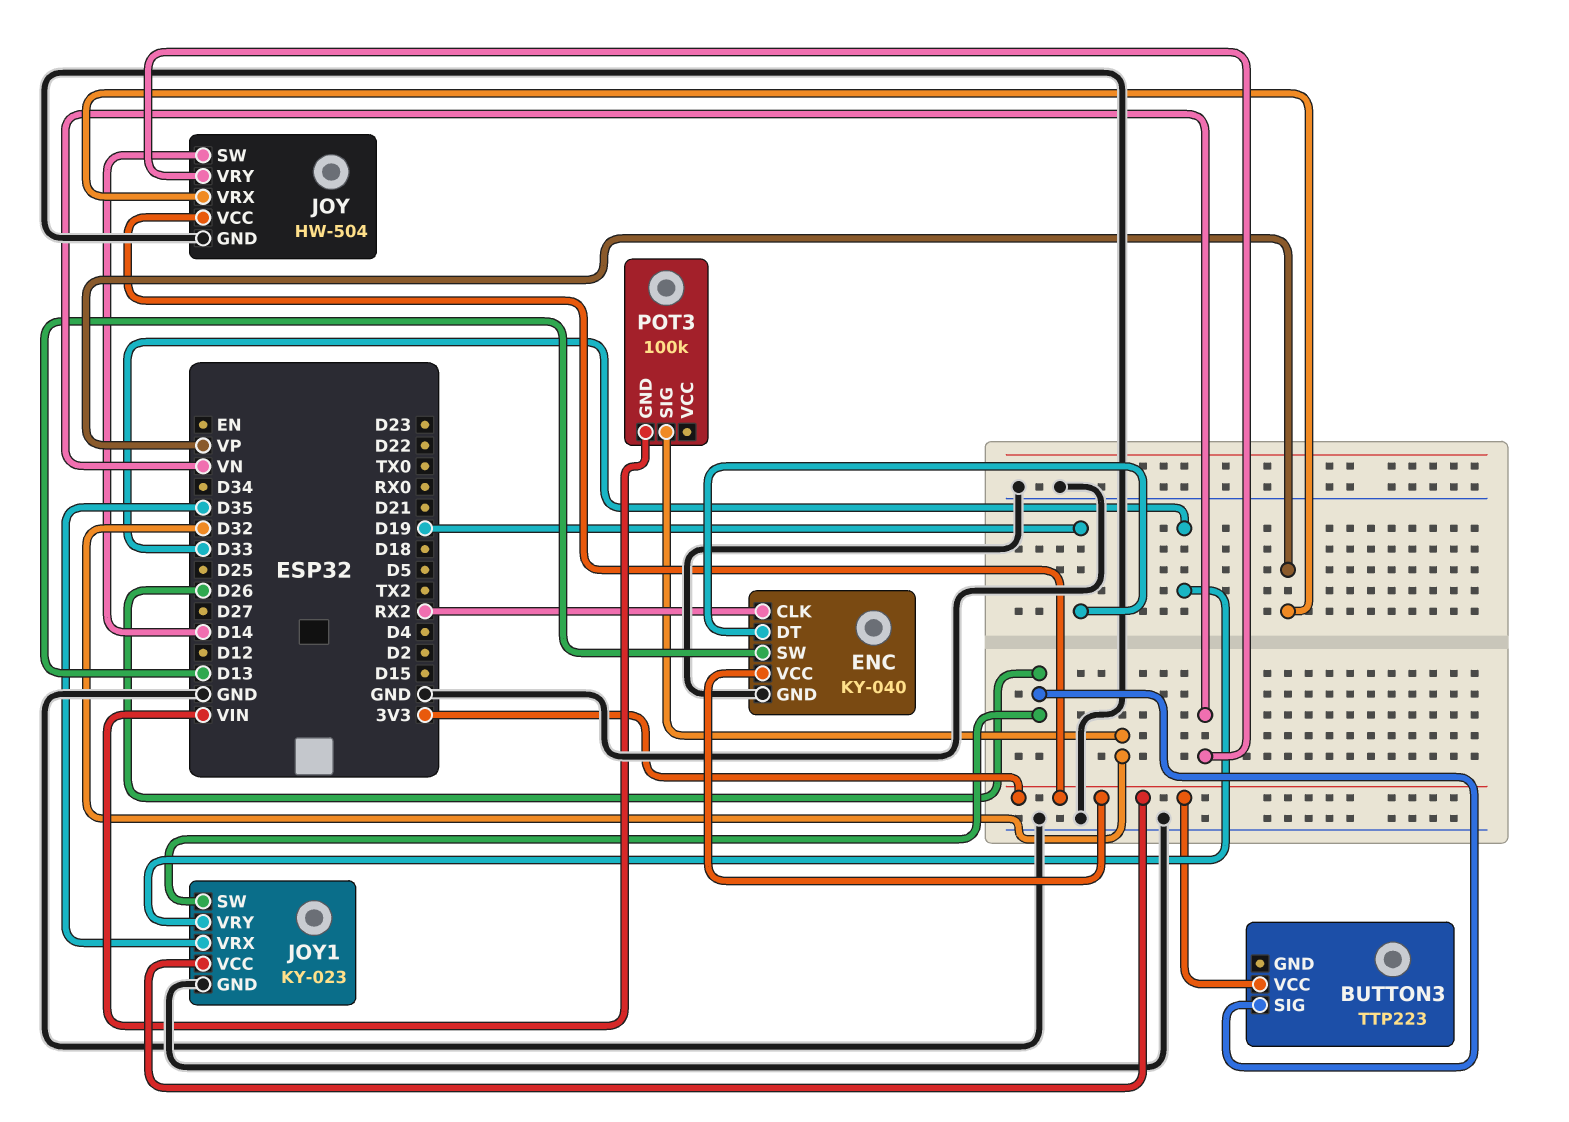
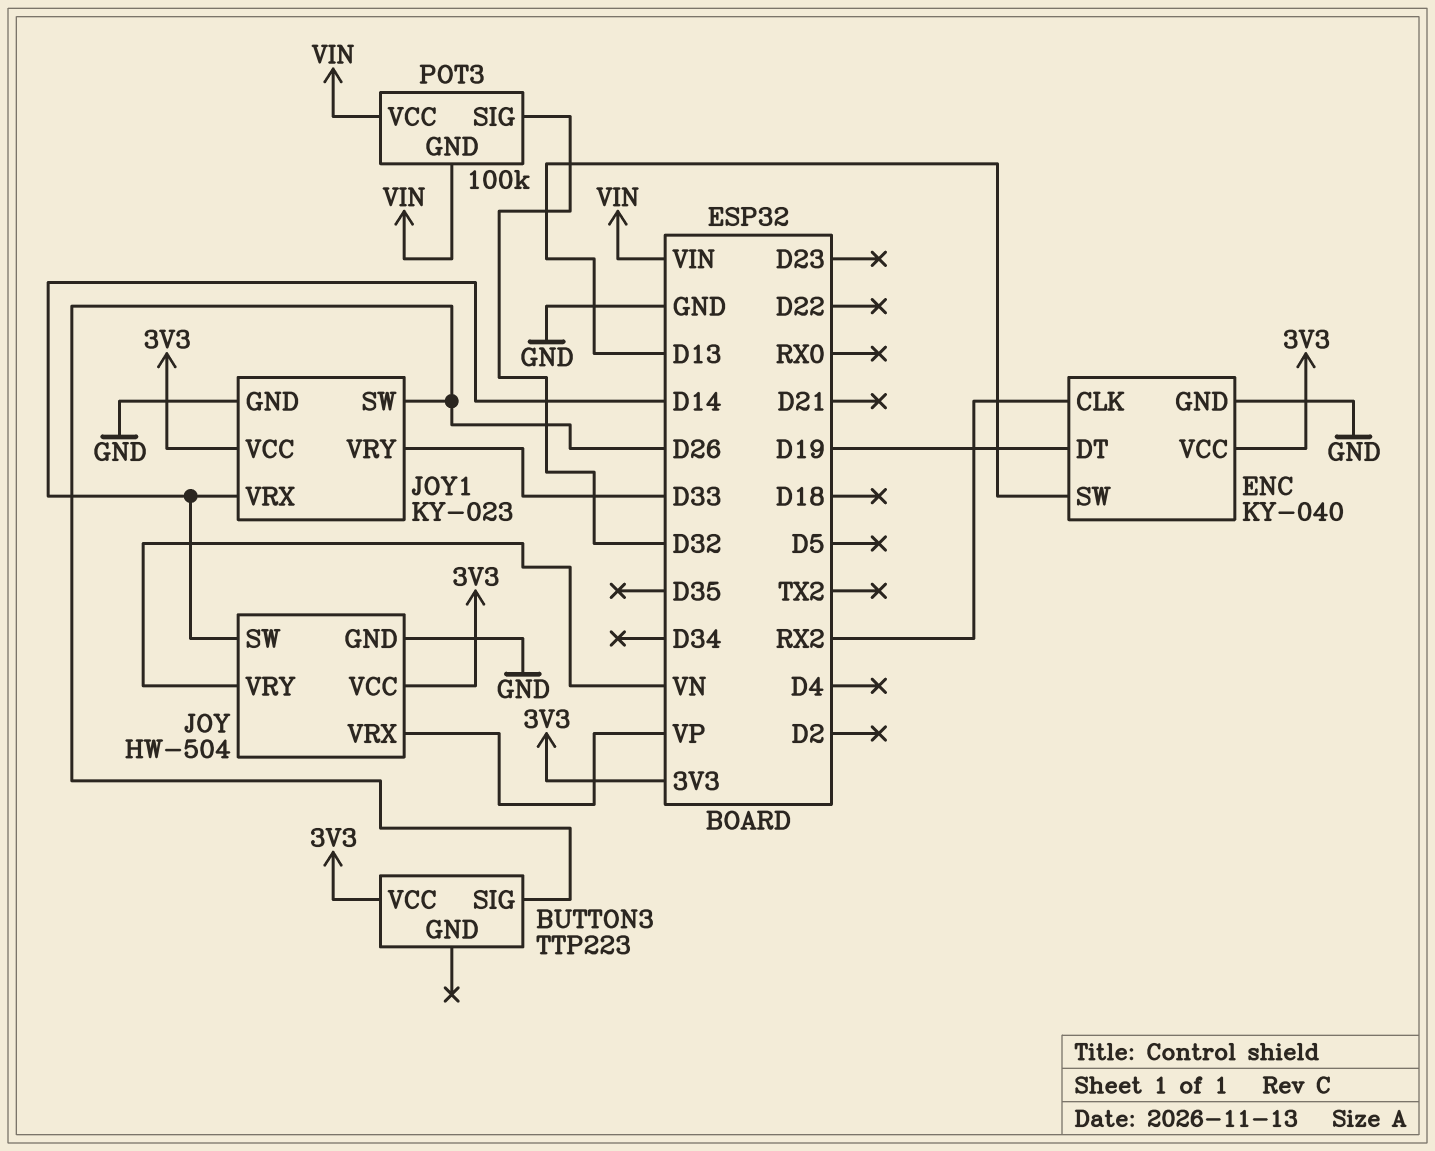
JOY1 pin VRX: D35 -> D14
POT3 pin VCC: none -> VIN

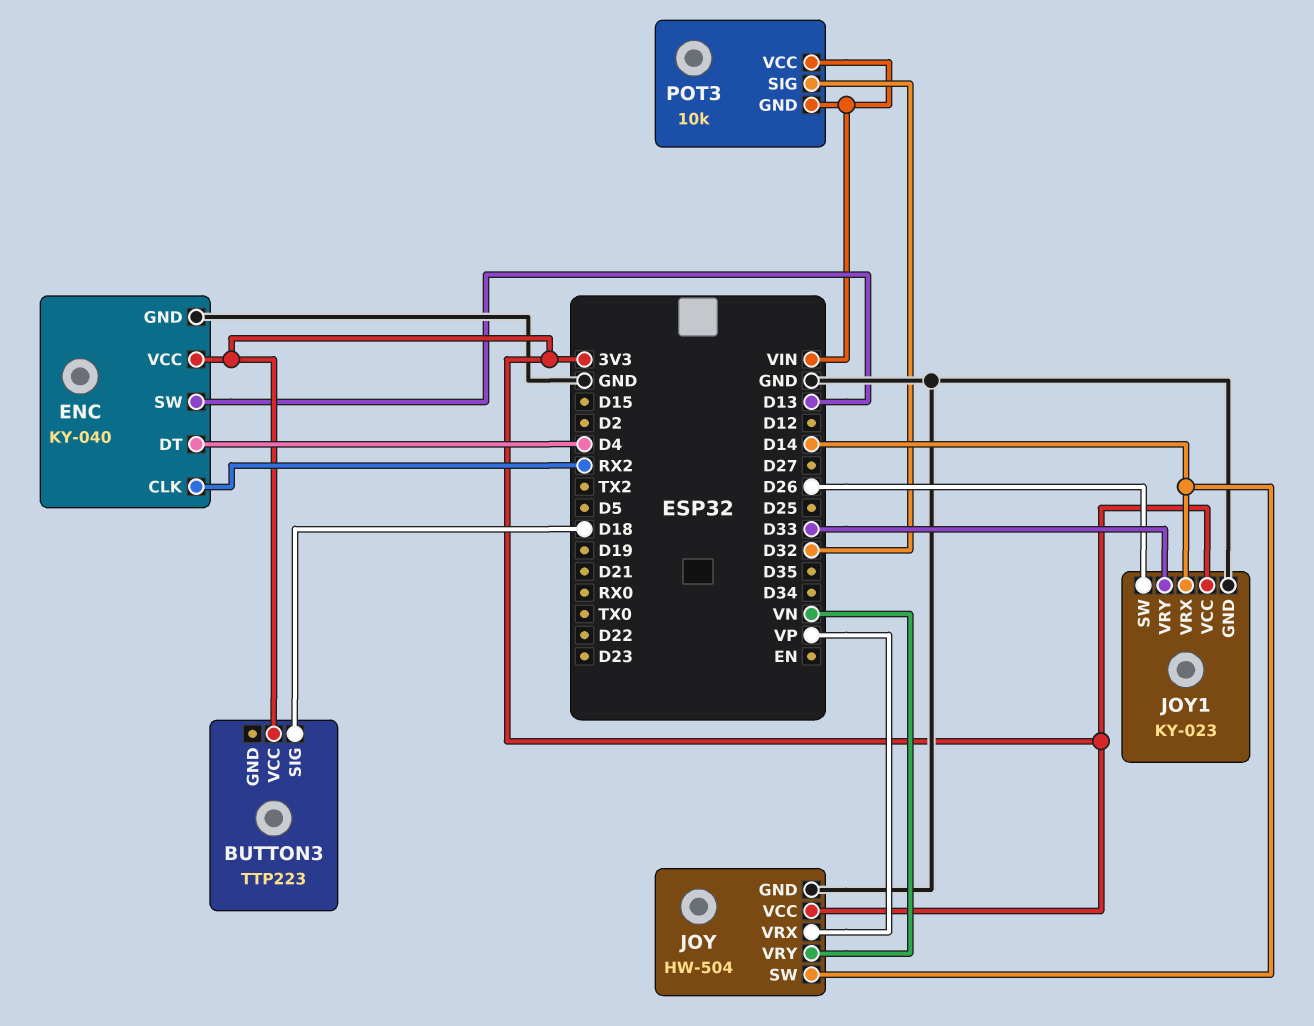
BUTTON3 pin SIG: D26 -> D18
ENC pin DT: D19 -> D4
POT3: 100k -> 10k

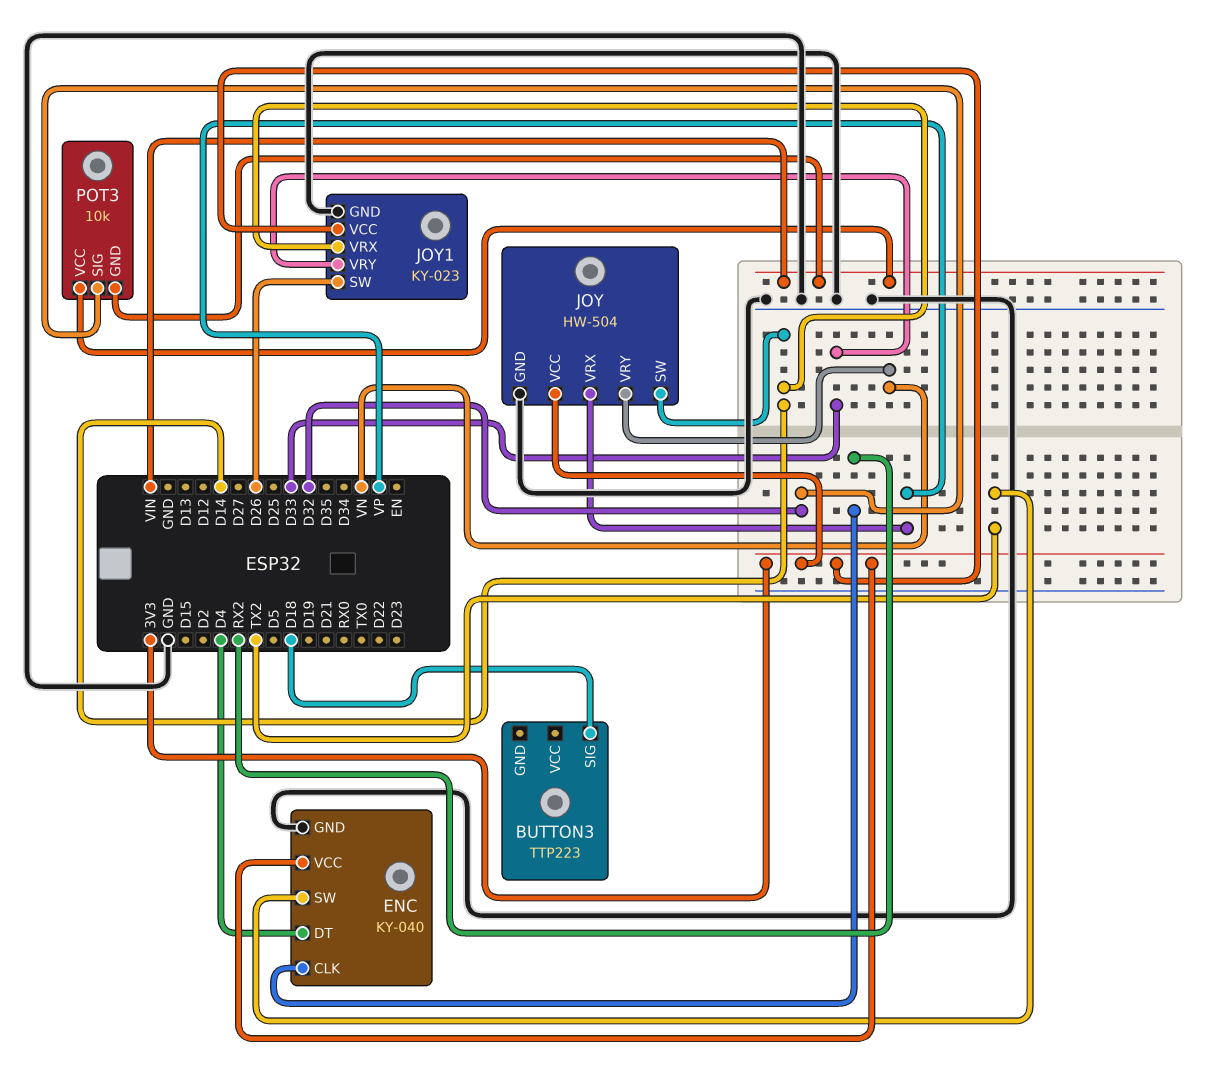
BUTTON3 pin VCC: 3V3 -> none
ENC pin SW: D13 -> TX2

